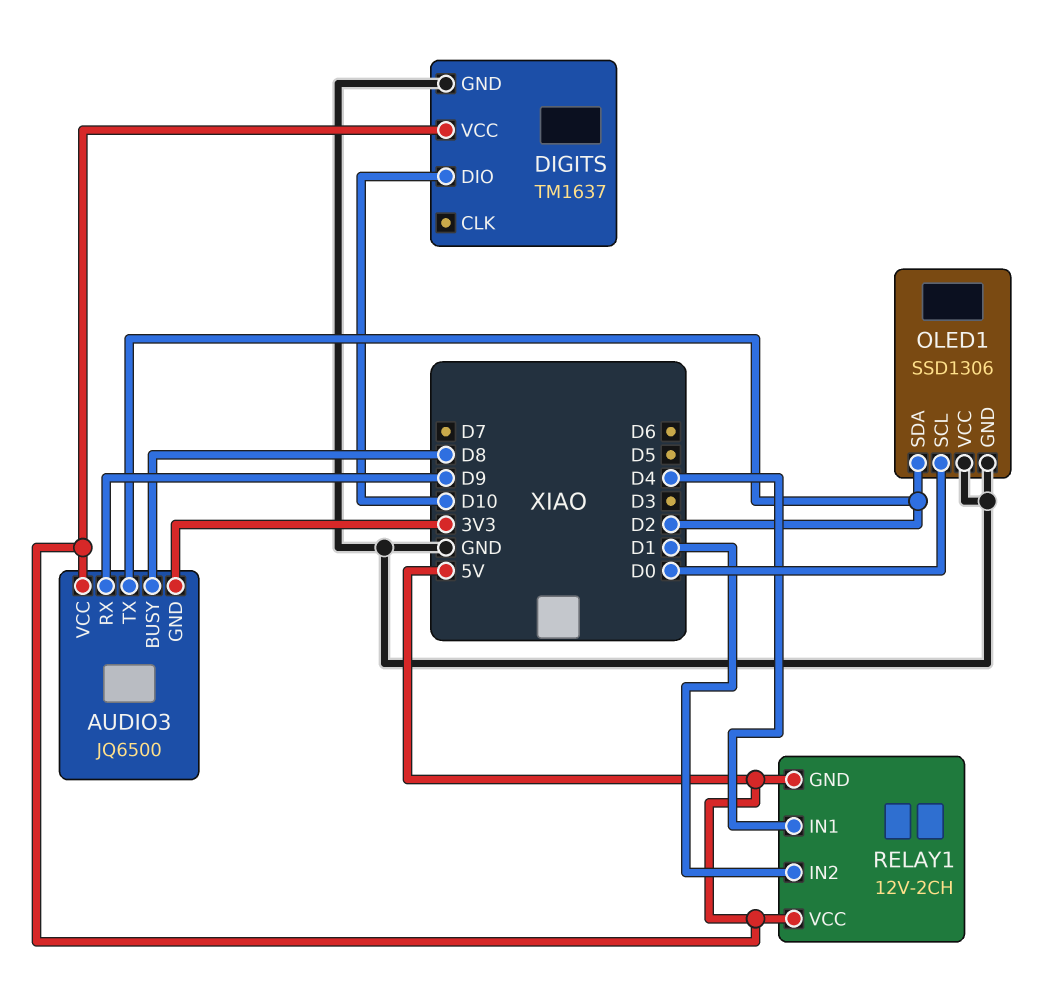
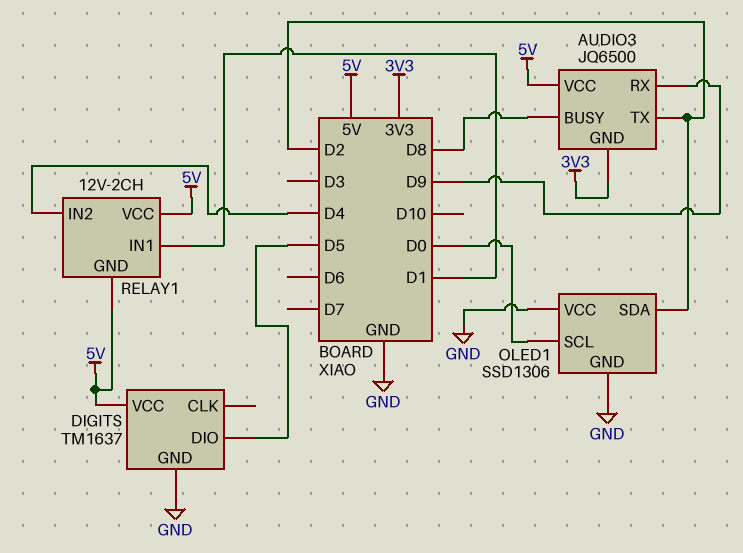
DIGITS pin DIO: D10 -> D5
RELAY1 pin IN1: D4 -> D1
RELAY1 pin IN2: D1 -> D4

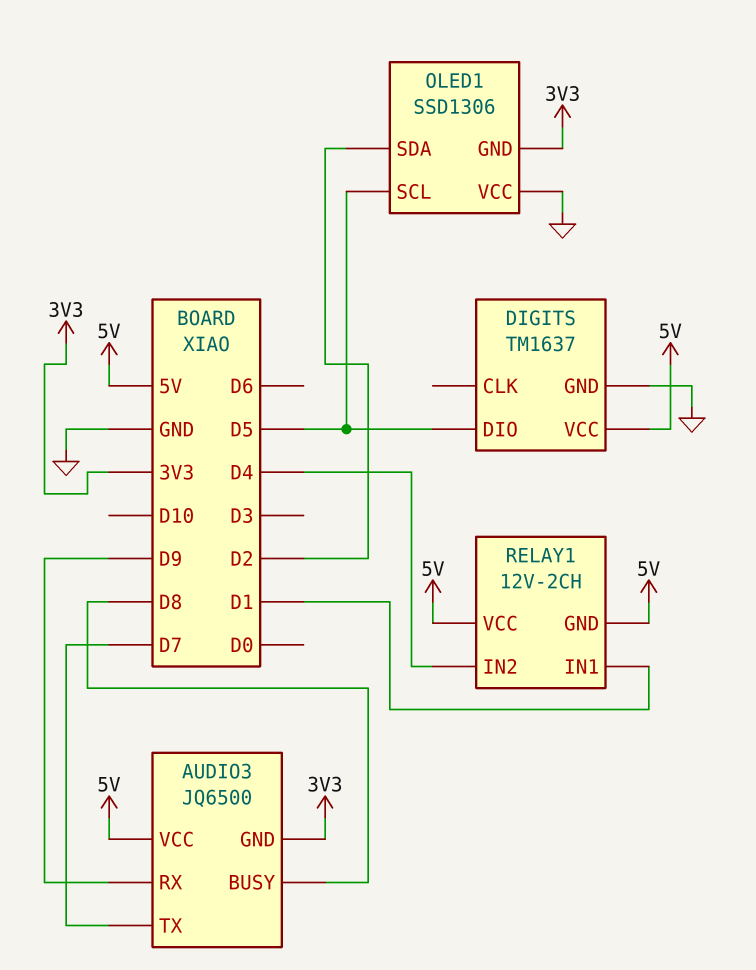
AUDIO3 pin TX: D2 -> D7
OLED1 pin GND: GND -> 3V3
OLED1 pin SCL: D0 -> D5

